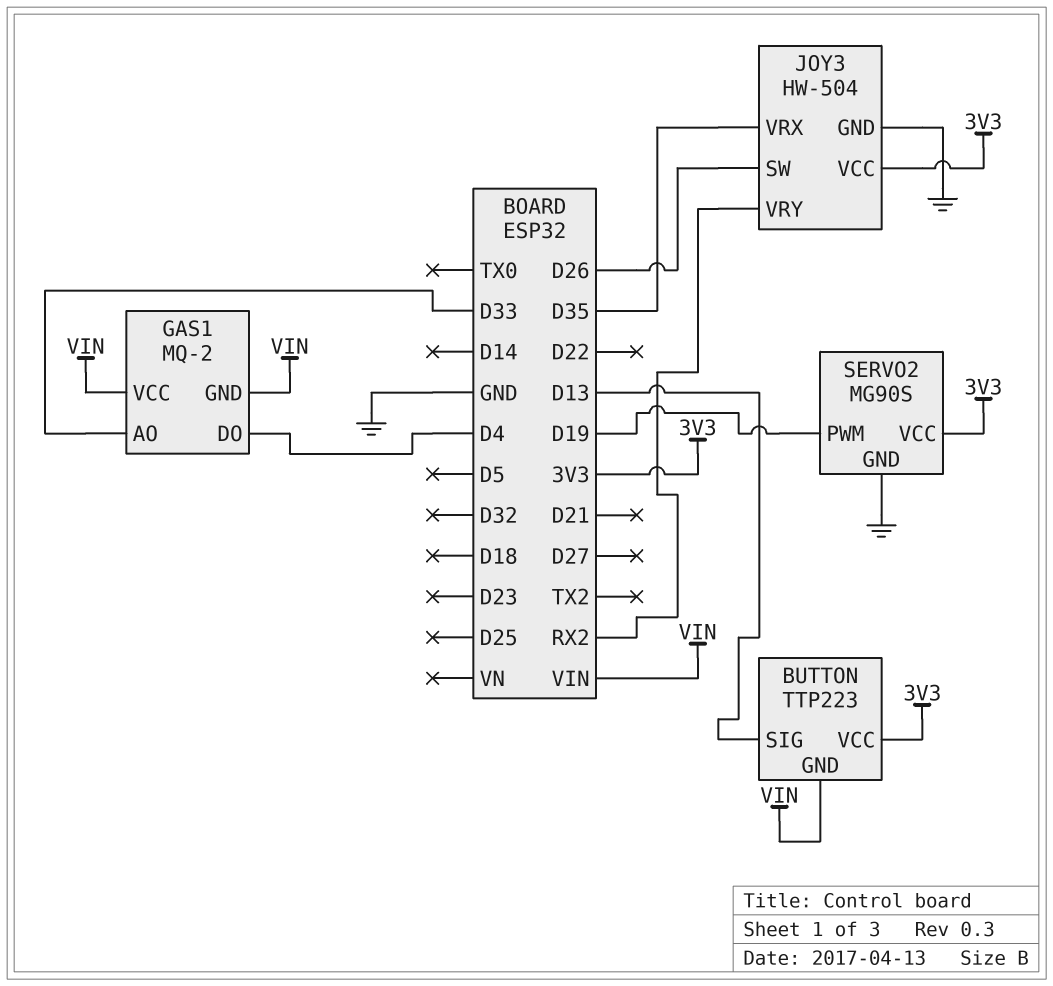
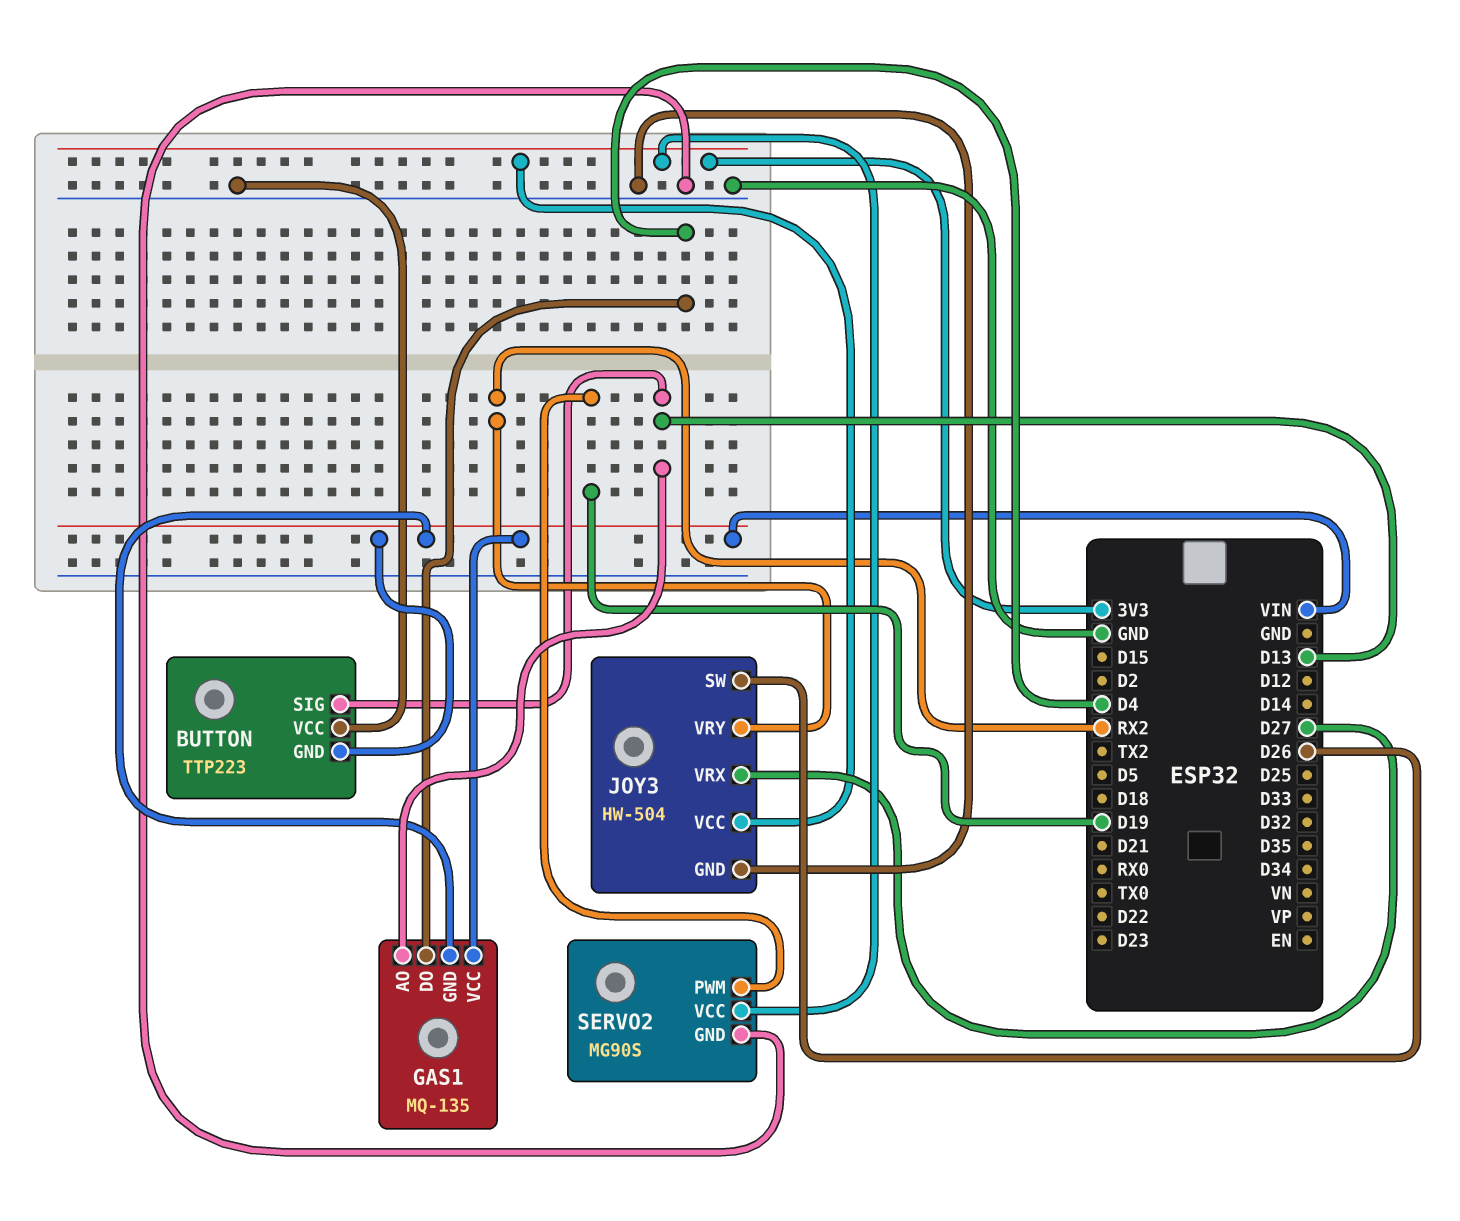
BUTTON pin VCC: 3V3 -> GND
GAS1: MQ-2 -> MQ-135
GAS1 pin AO: D33 -> D13
JOY3 pin VRX: D35 -> D27

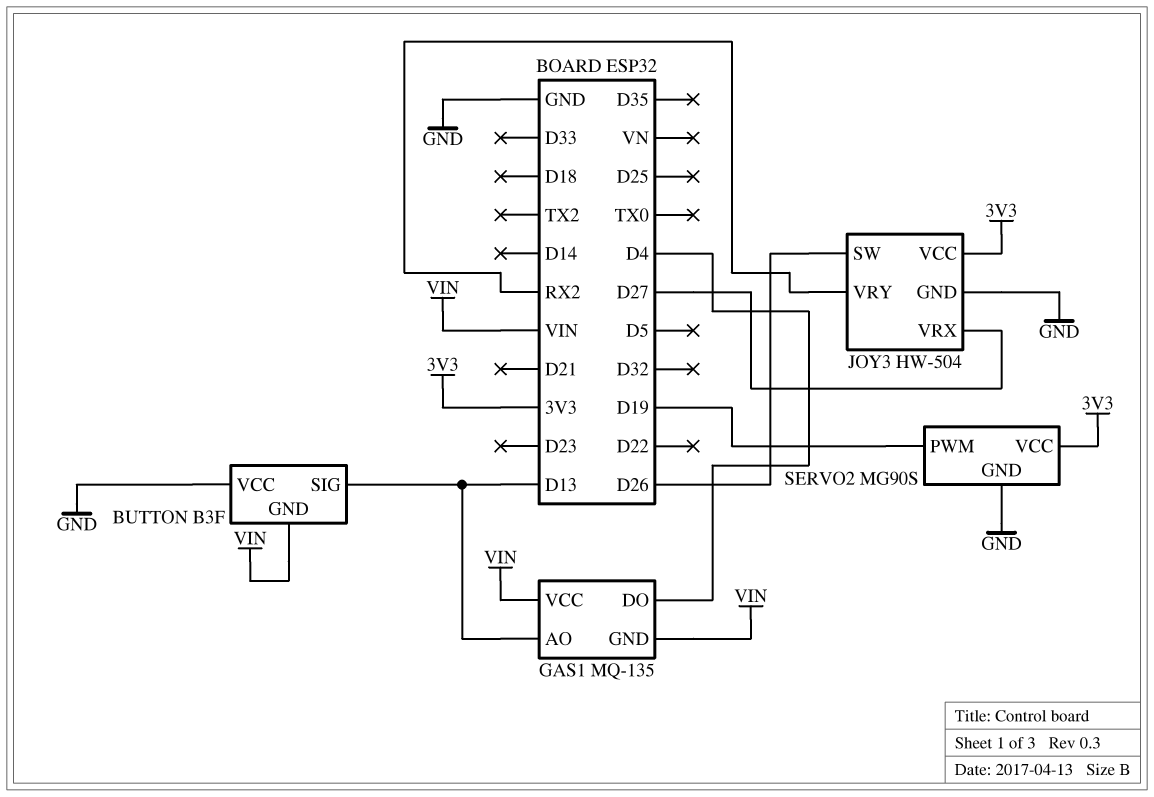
BUTTON: TTP223 -> B3F

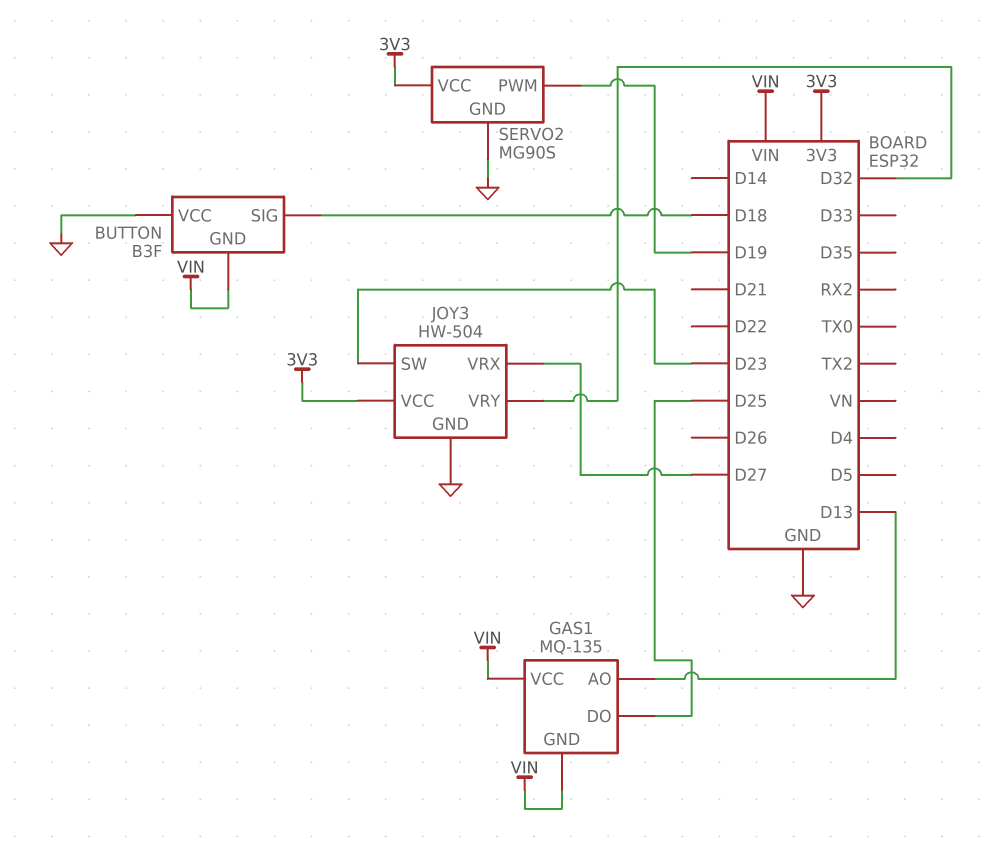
BUTTON pin SIG: D13 -> D18
GAS1 pin DO: D4 -> D25
JOY3 pin SW: D26 -> D23
JOY3 pin VRY: RX2 -> D32

